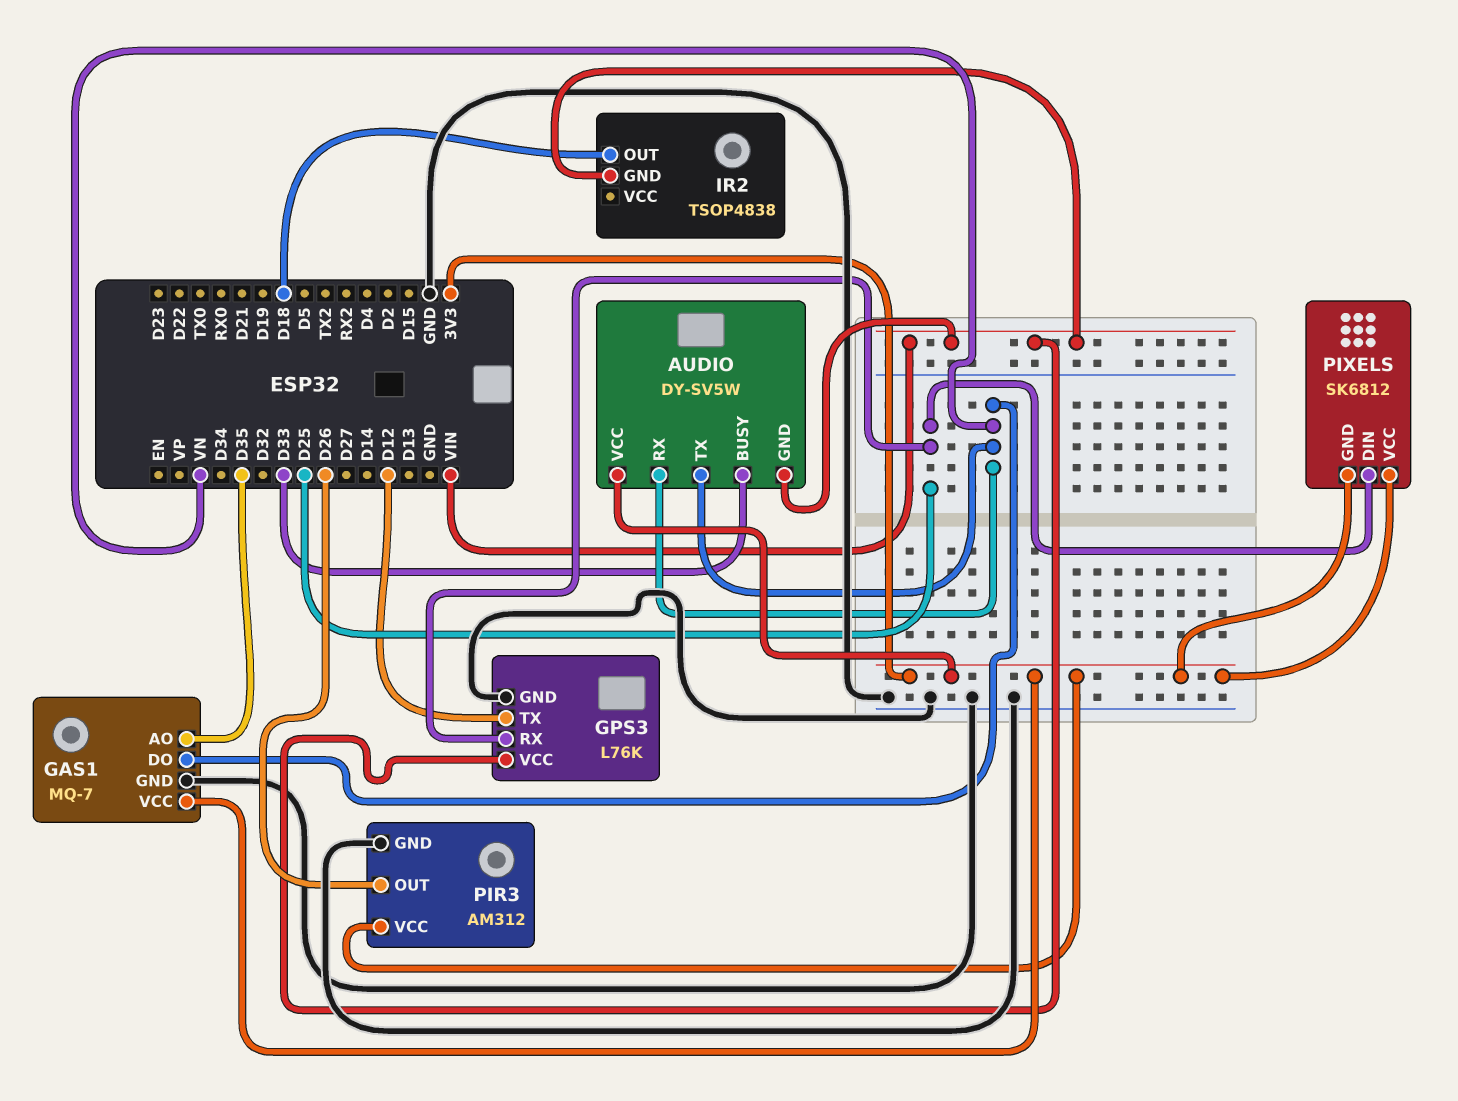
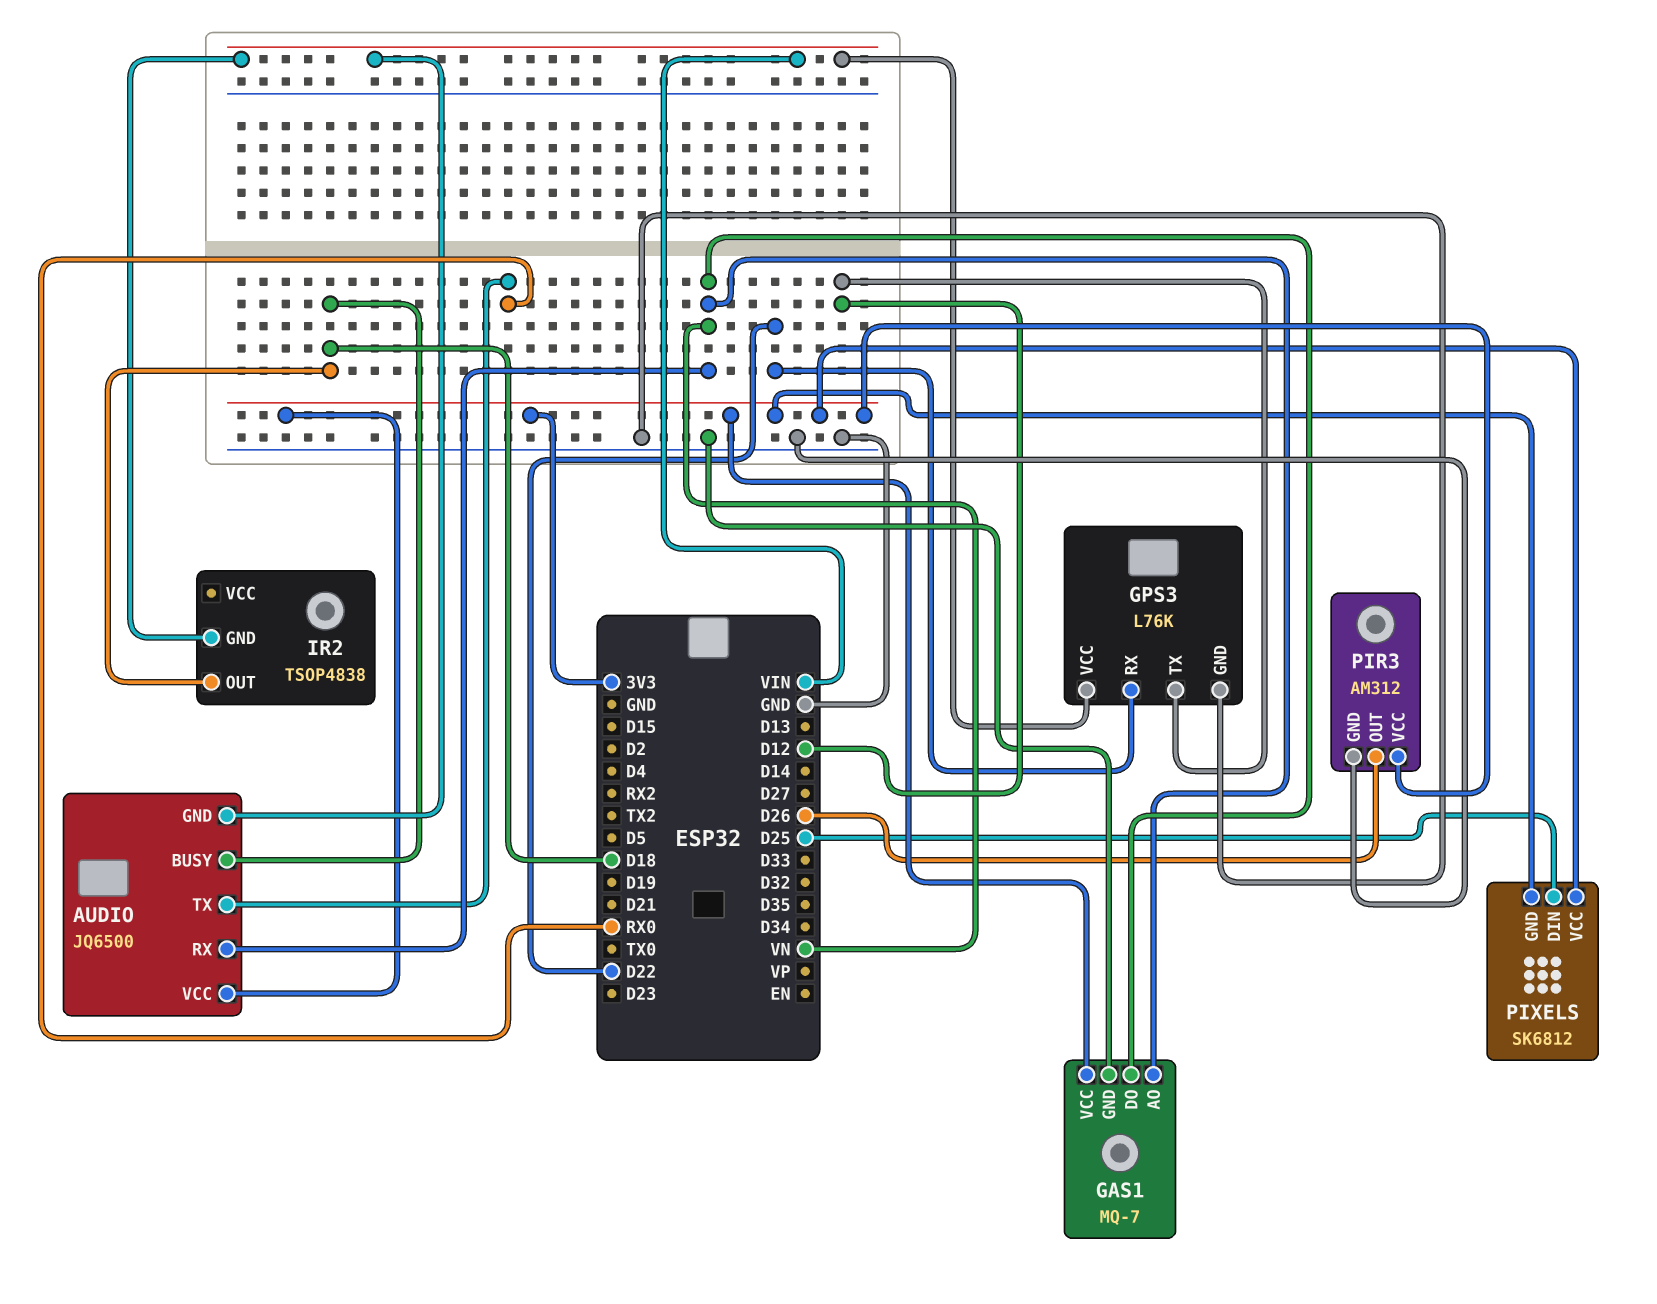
AUDIO: DY-SV5W -> JQ6500
AUDIO pin BUSY: D33 -> D18
AUDIO pin TX: VN -> RX0
GAS1 pin AO: D35 -> VN
GPS3 pin RX: D25 -> D22

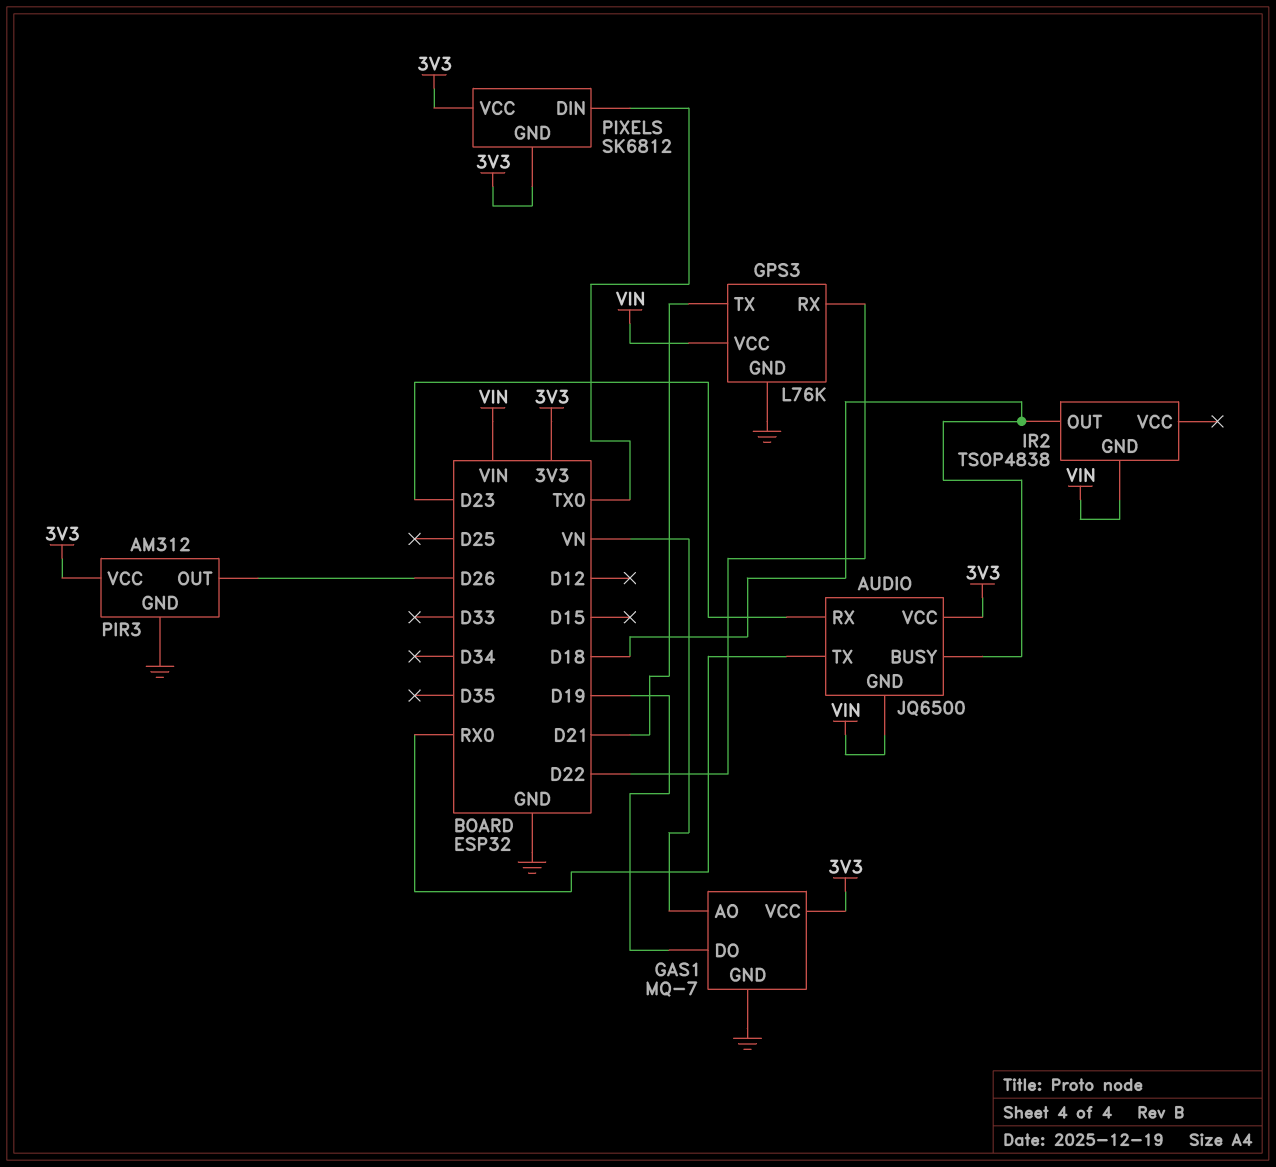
AUDIO pin RX: VN -> D23
GAS1 pin DO: VN -> D19
GPS3 pin TX: D12 -> D21
PIXELS pin DIN: D25 -> TX0

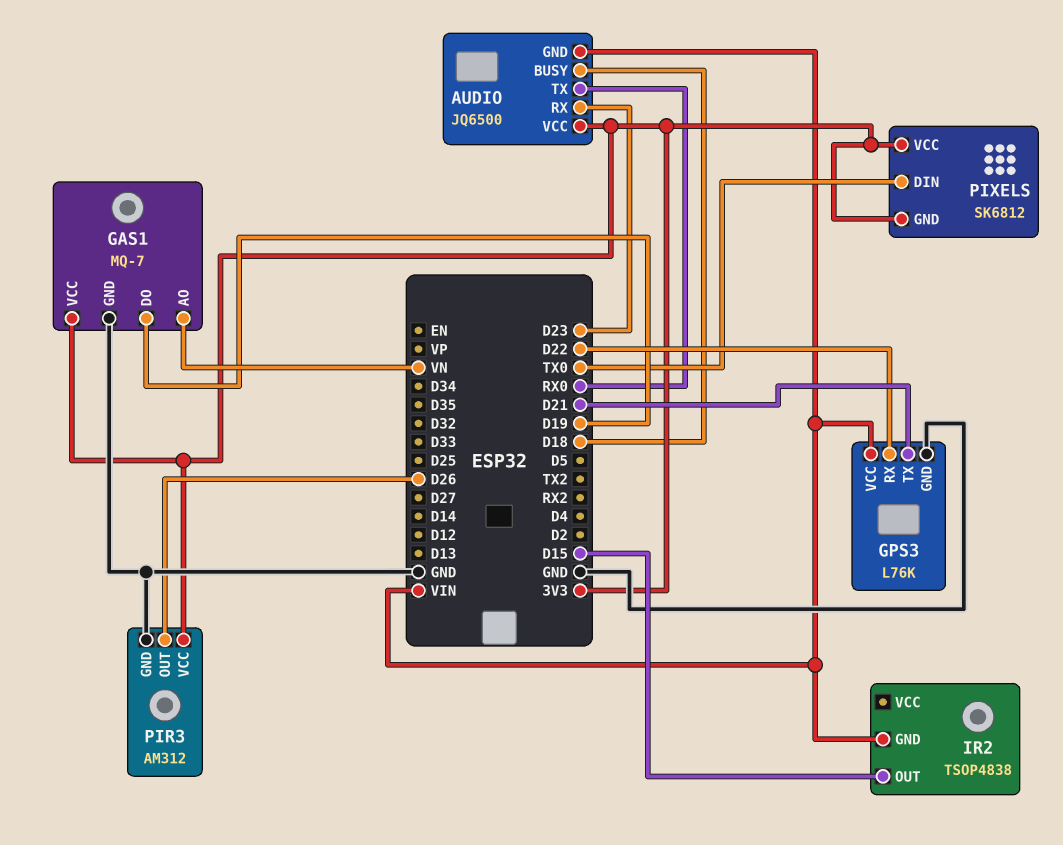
IR2 pin OUT: D18 -> D15

